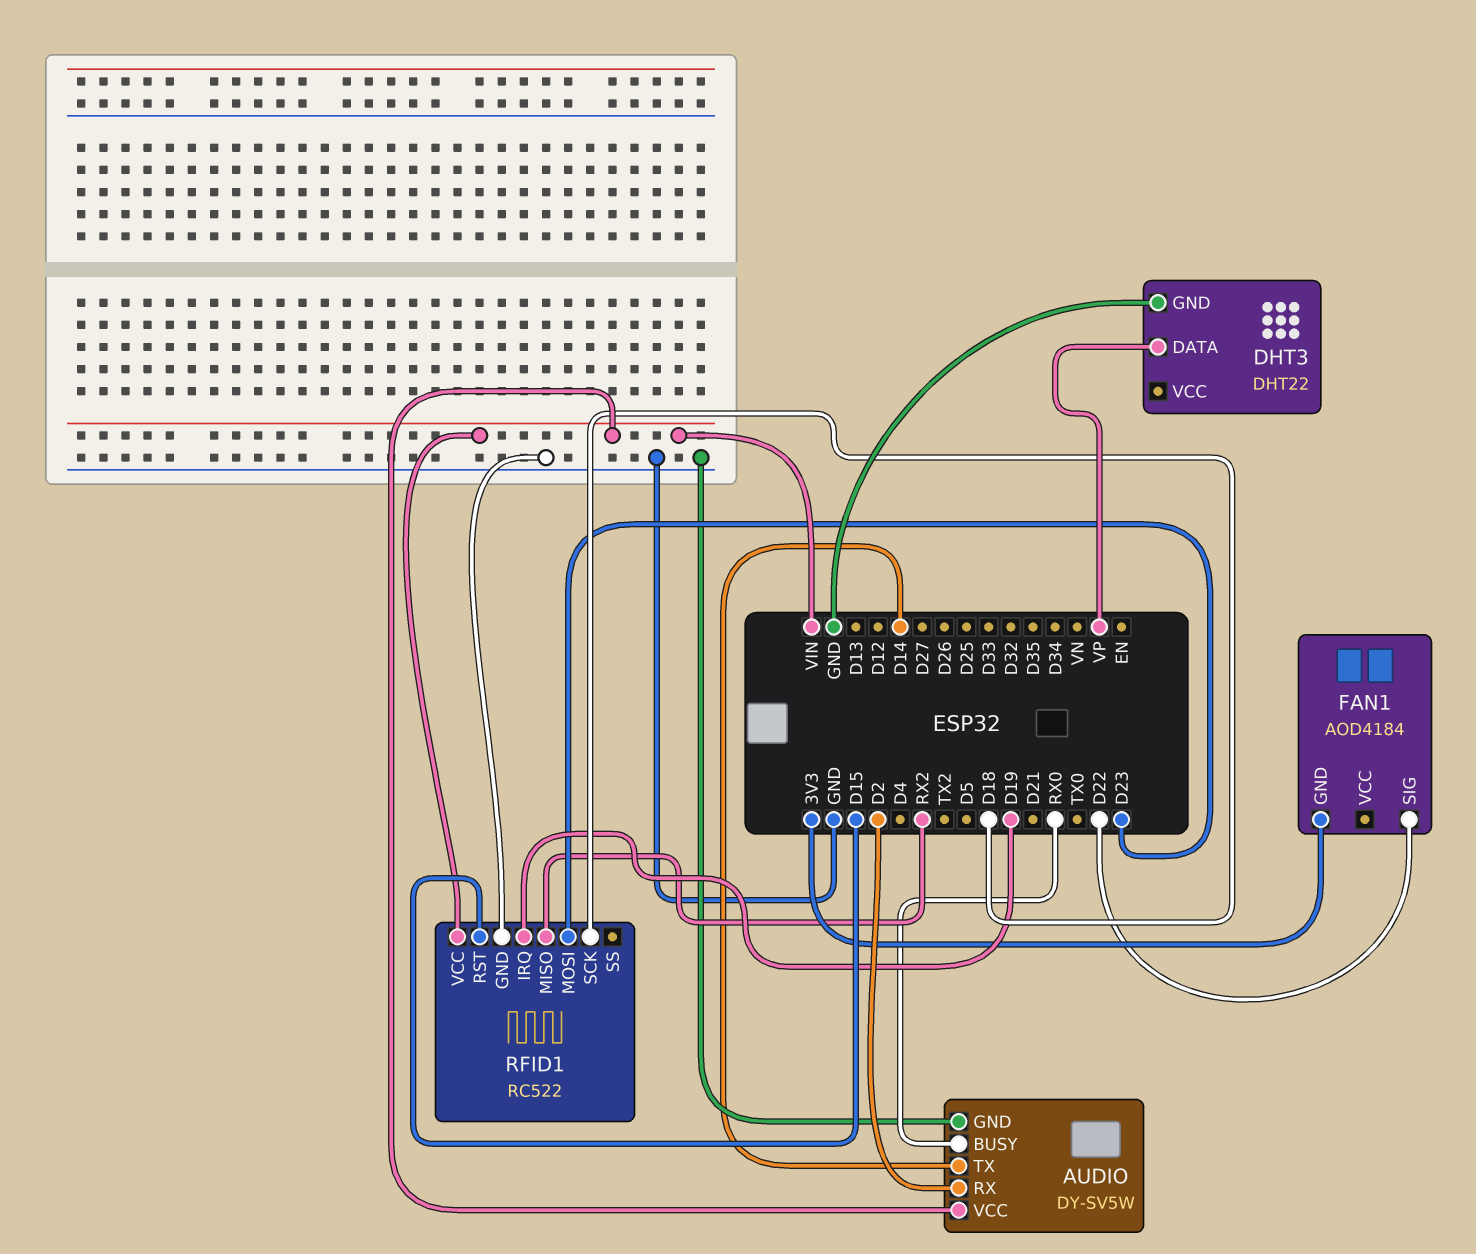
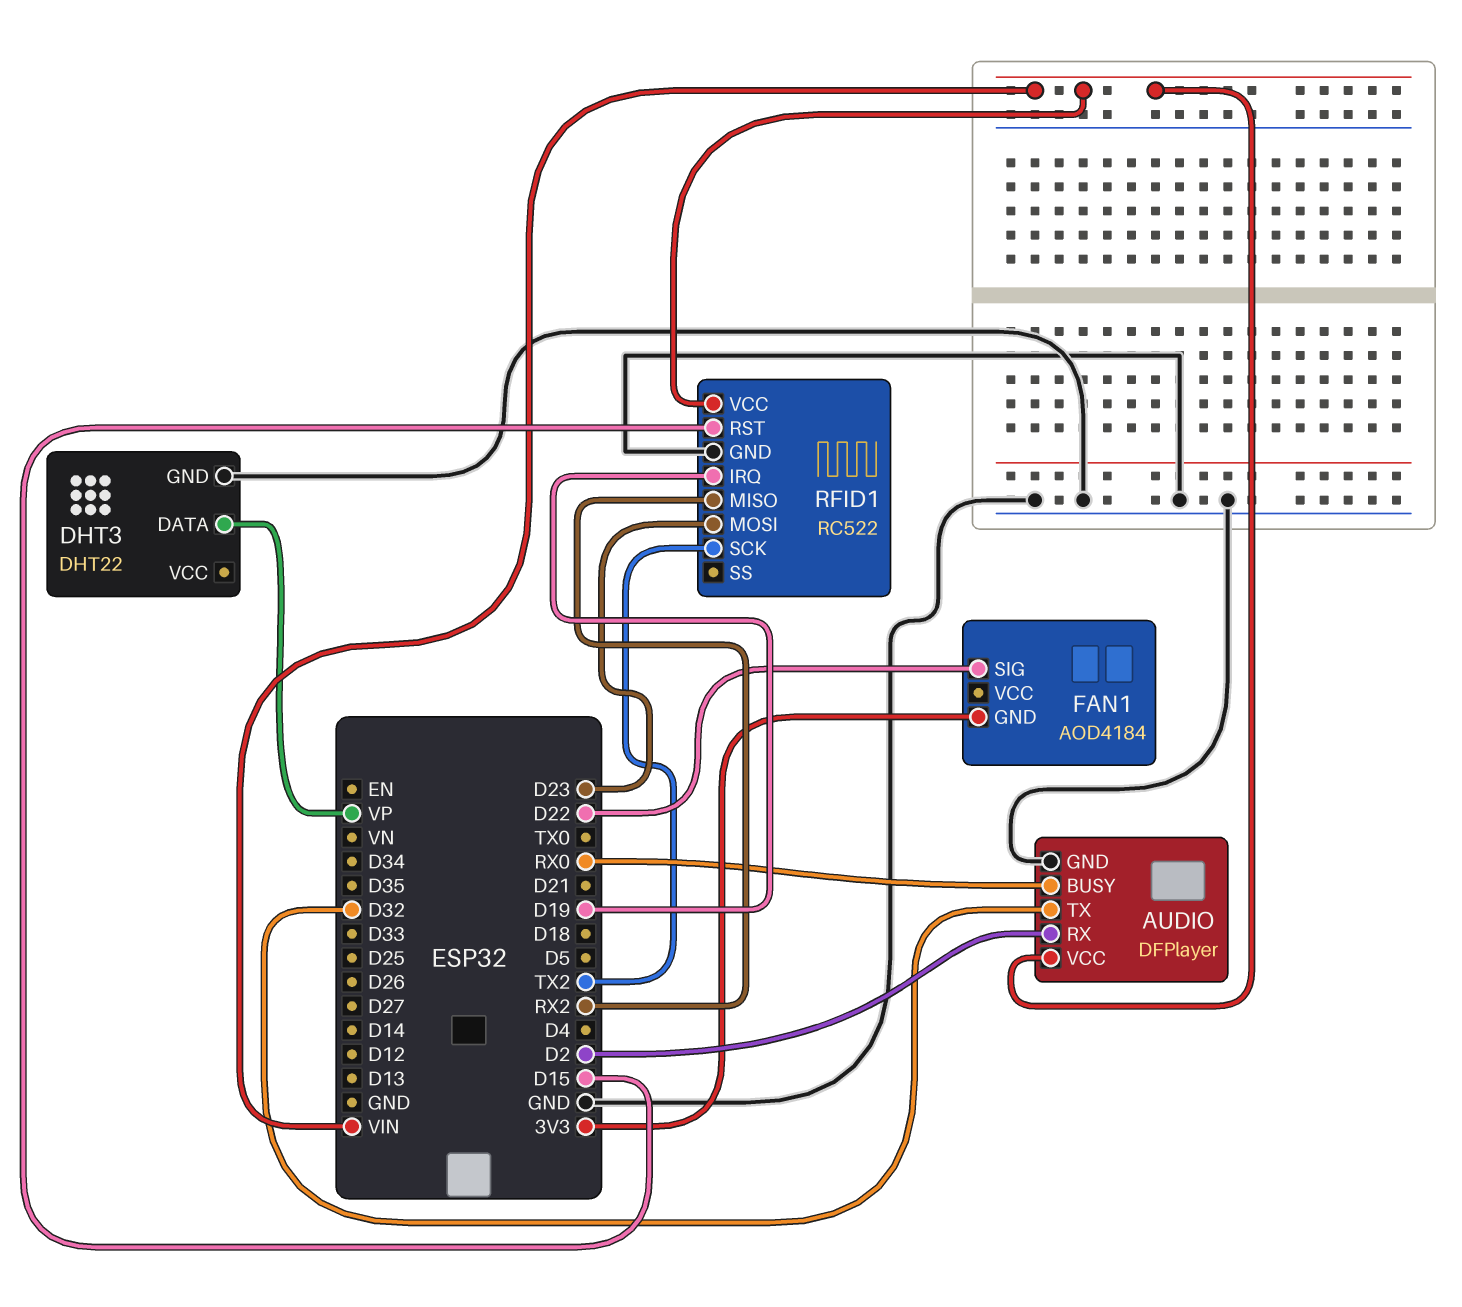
AUDIO: DY-SV5W -> DFPlayer
AUDIO pin TX: D14 -> D32
RFID1 pin SCK: D18 -> TX2

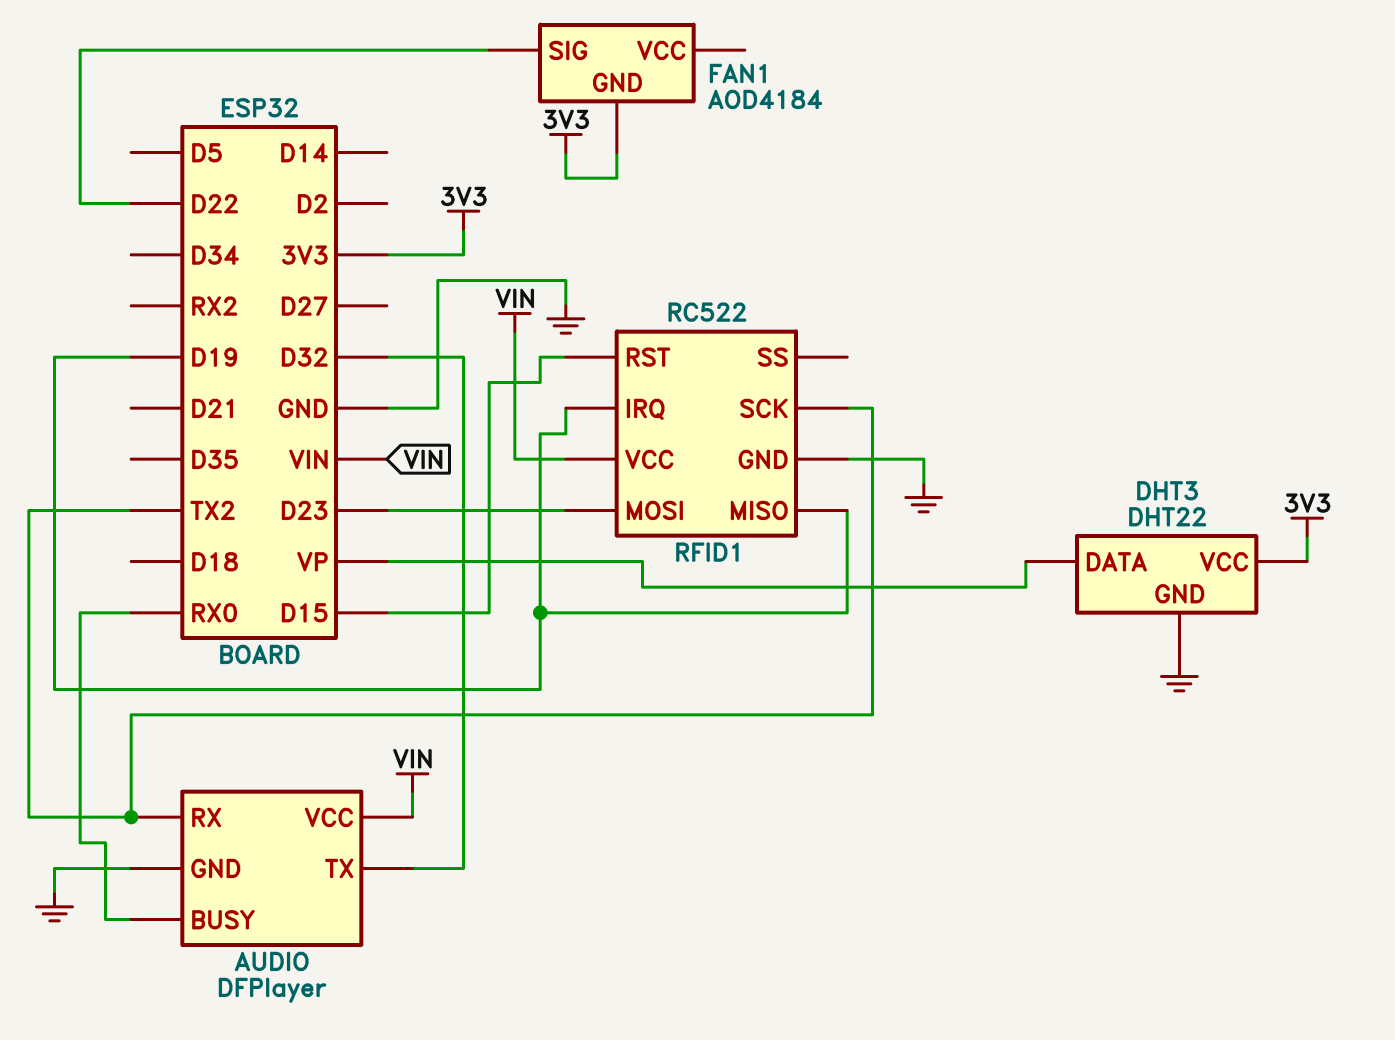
AUDIO pin RX: D2 -> TX2
DHT3 pin VCC: none -> 3V3
RFID1 pin MISO: RX2 -> D19

